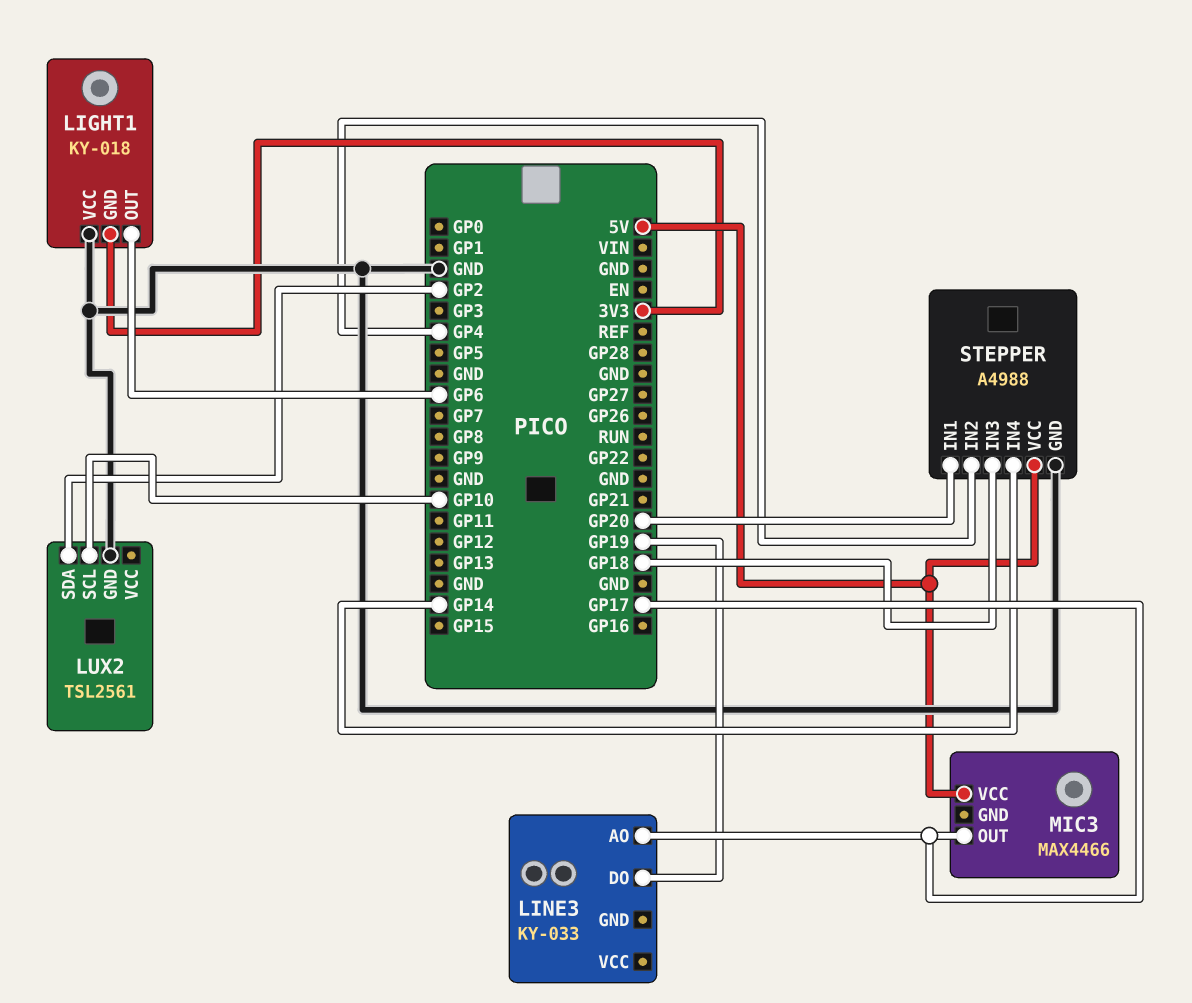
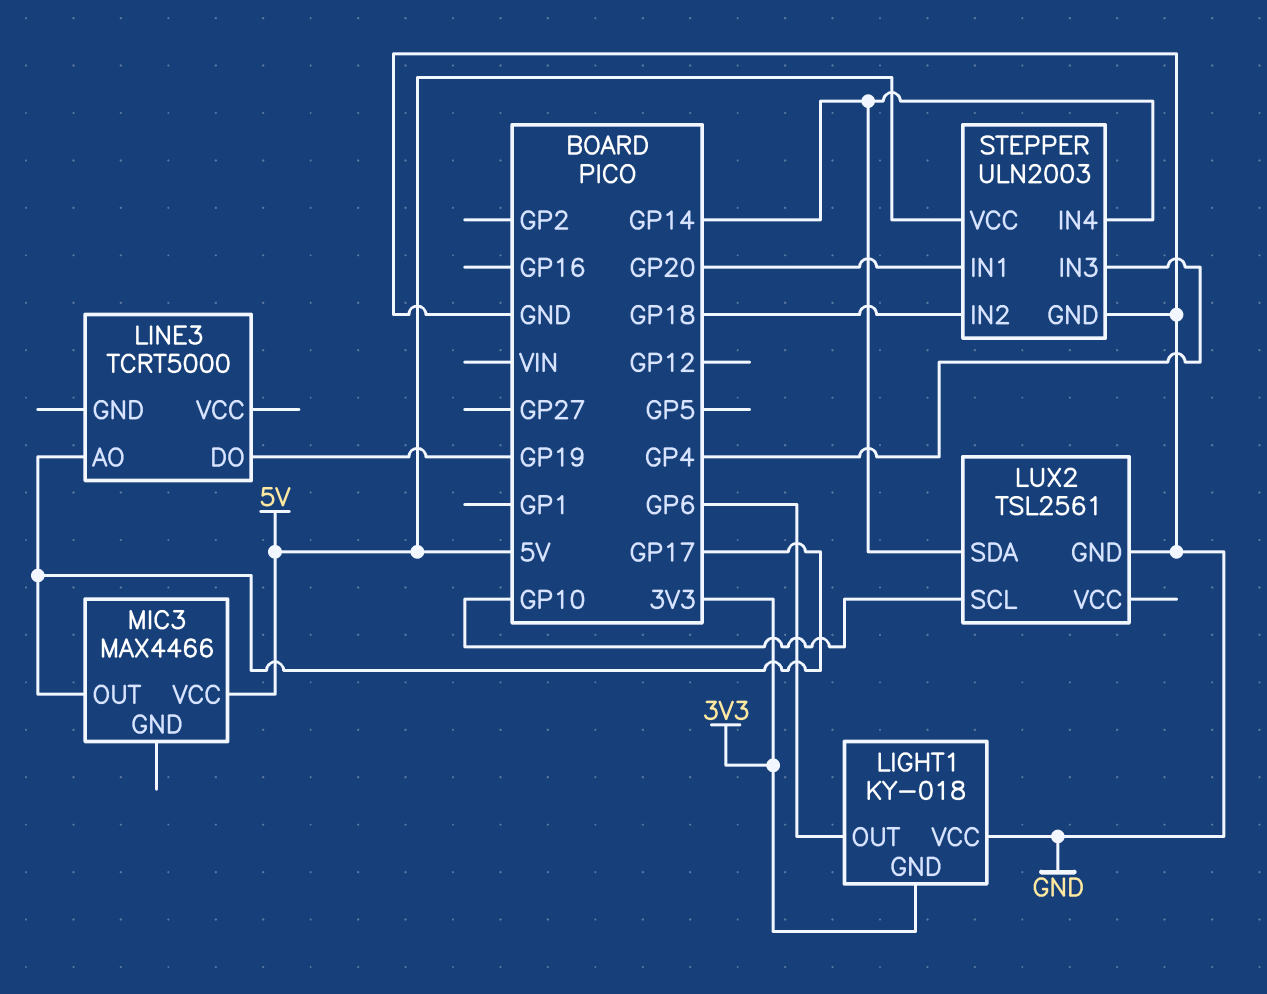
LINE3: KY-033 -> TCRT5000
LUX2 pin SDA: GP2 -> GP14
STEPPER: A4988 -> ULN2003
STEPPER pin IN2: GP4 -> GP18
STEPPER pin IN3: GP18 -> GP4

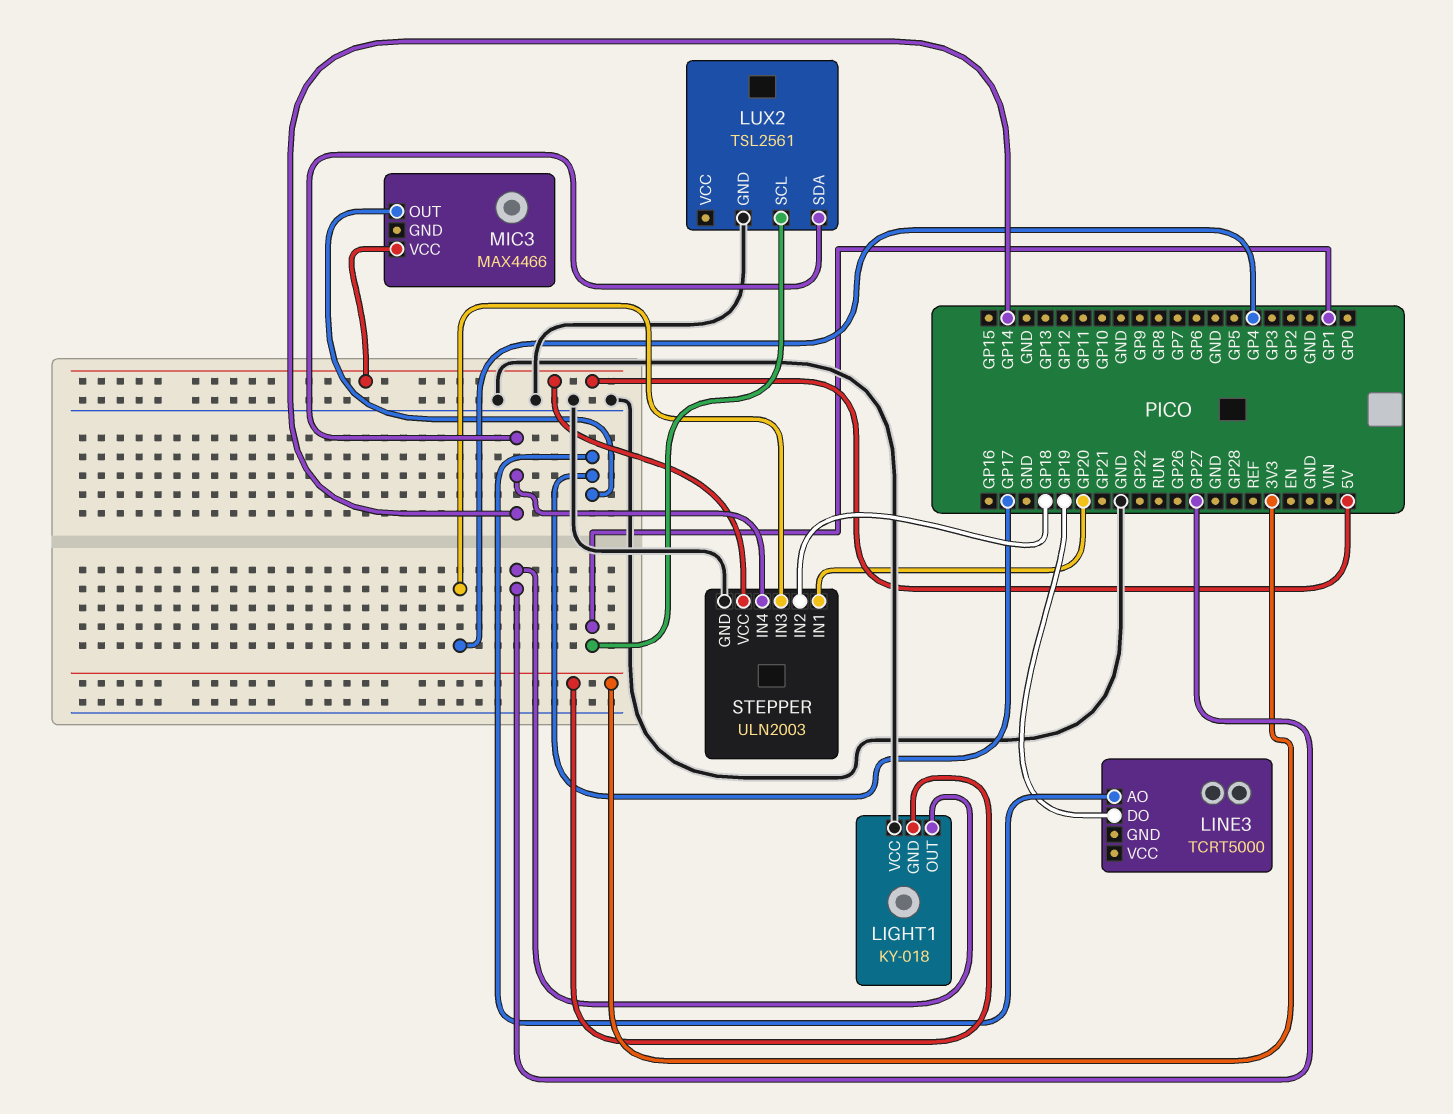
LIGHT1 pin OUT: GP6 -> GP27
LUX2 pin SCL: GP10 -> GP1

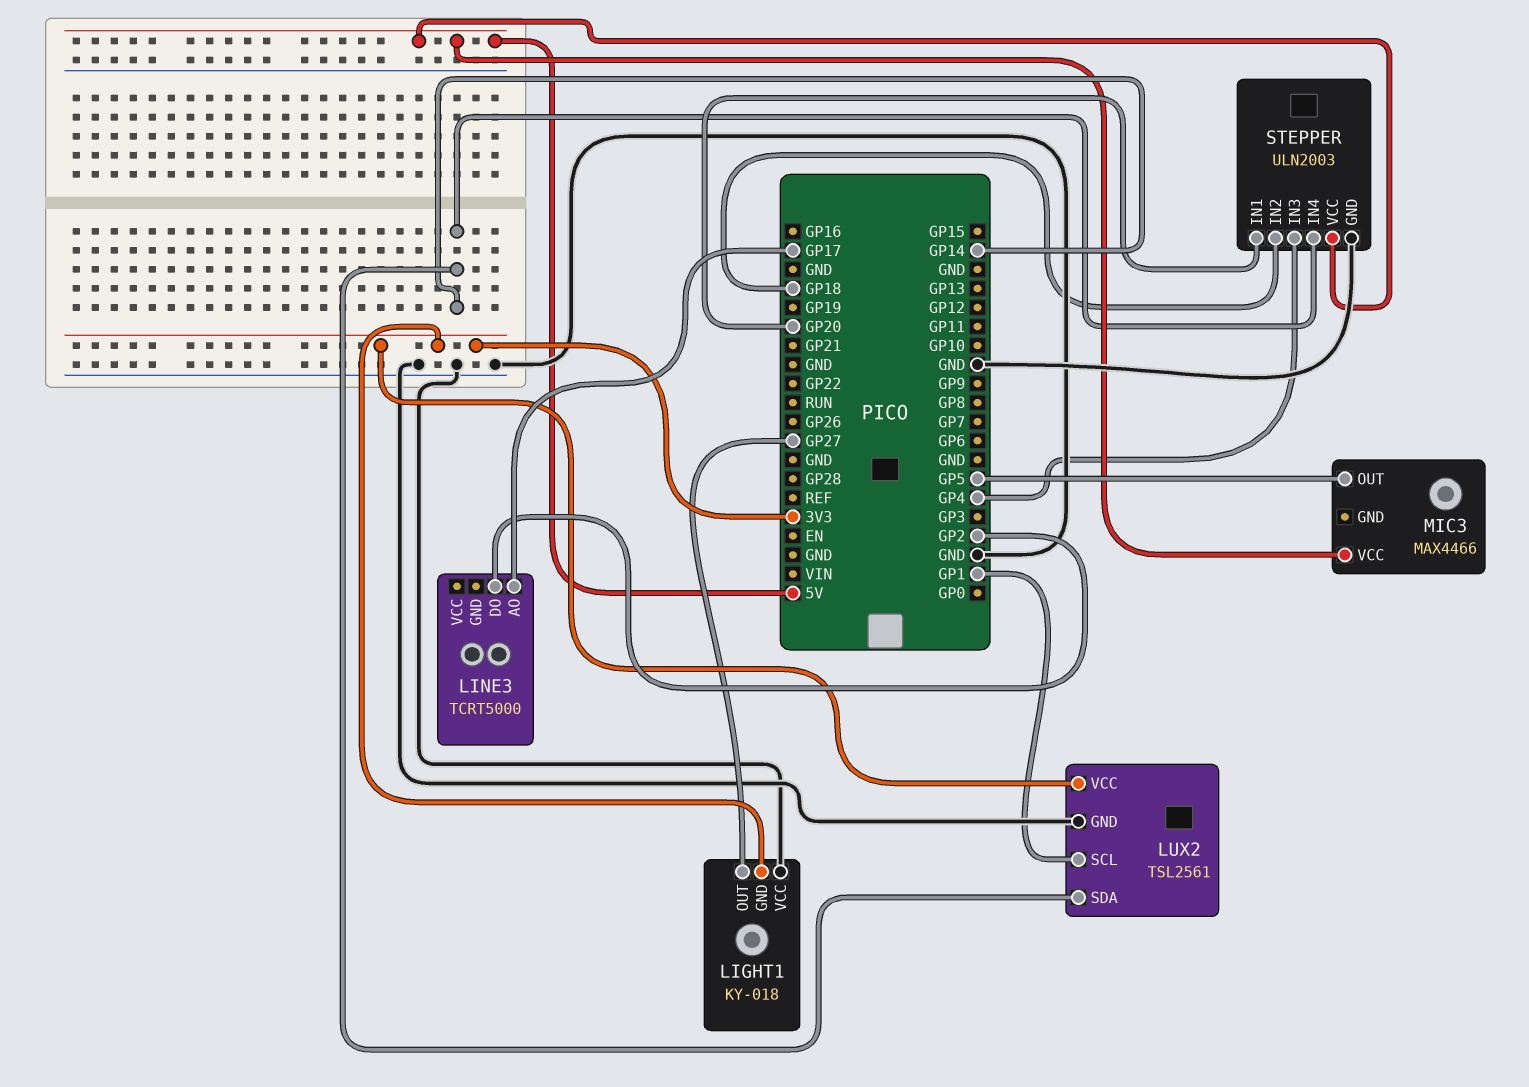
LINE3 pin DO: GP19 -> GP2
LUX2 pin VCC: none -> 3V3
MIC3 pin OUT: GP17 -> GP5

